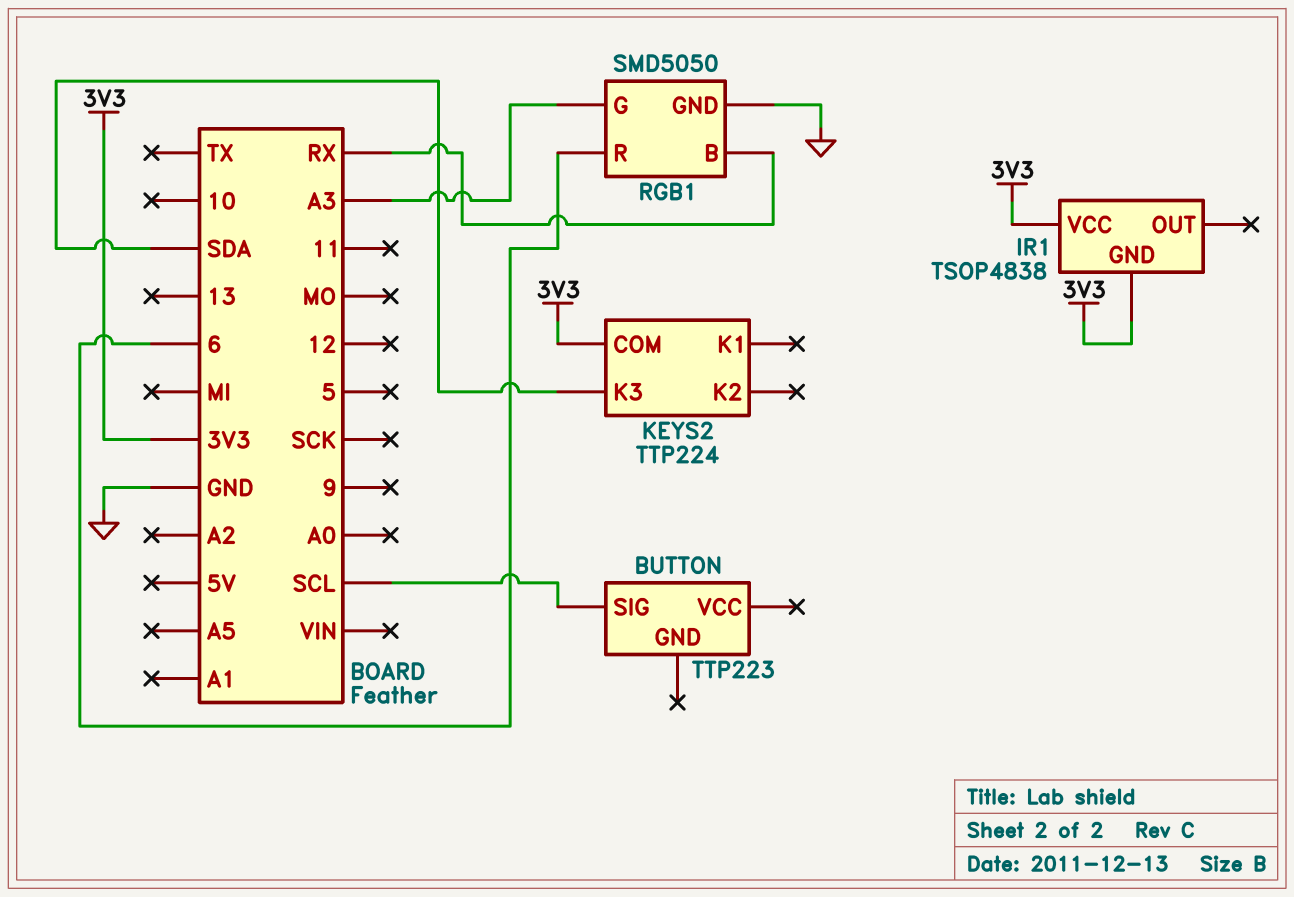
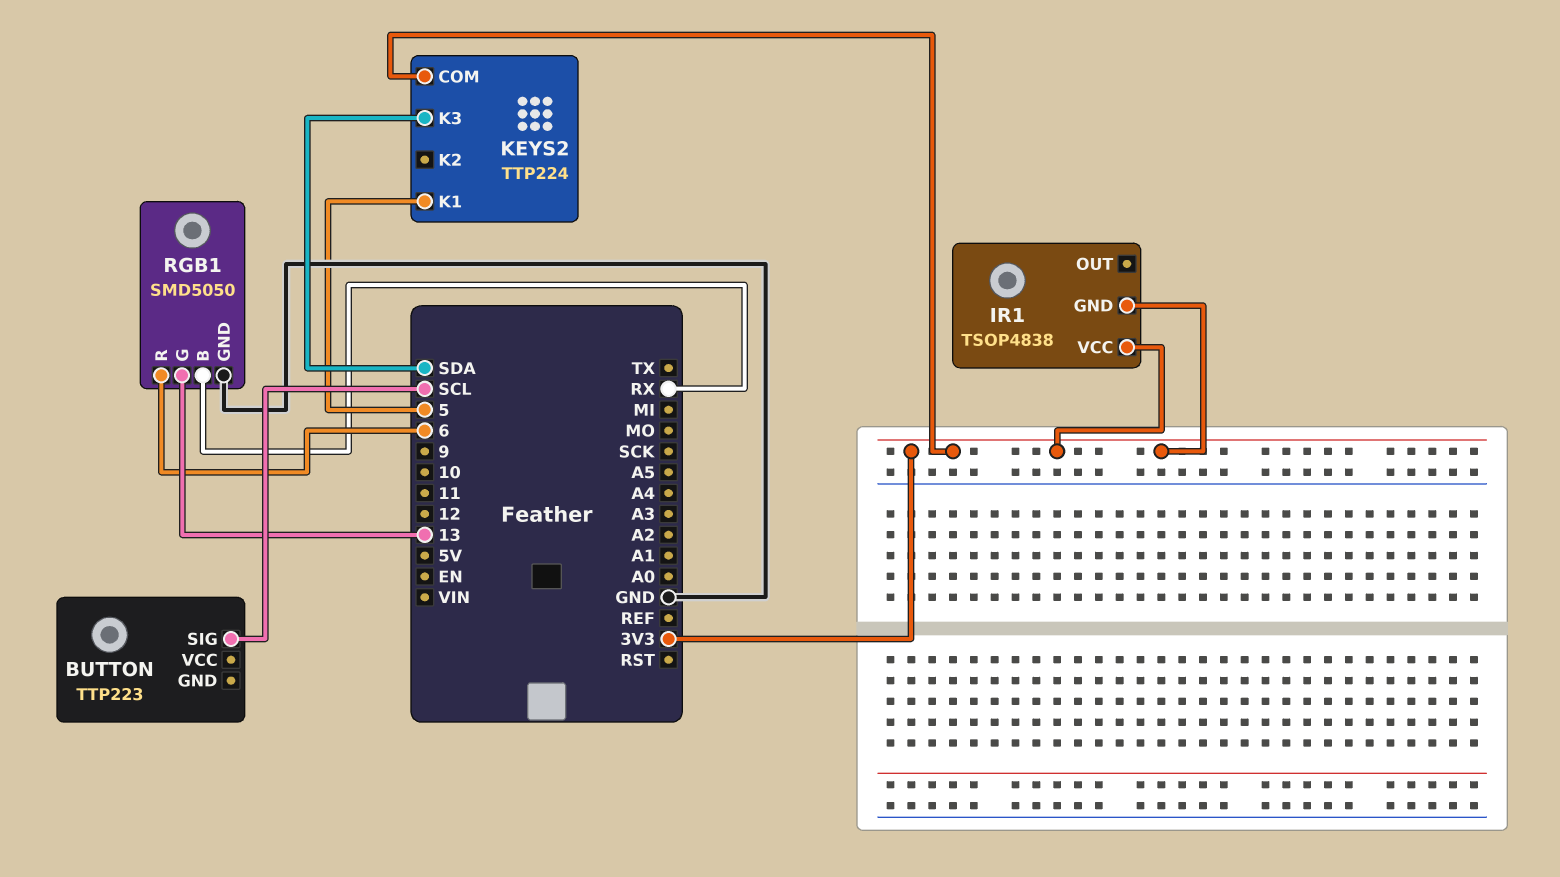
KEYS2 pin K1: none -> 5
RGB1 pin G: A3 -> 13

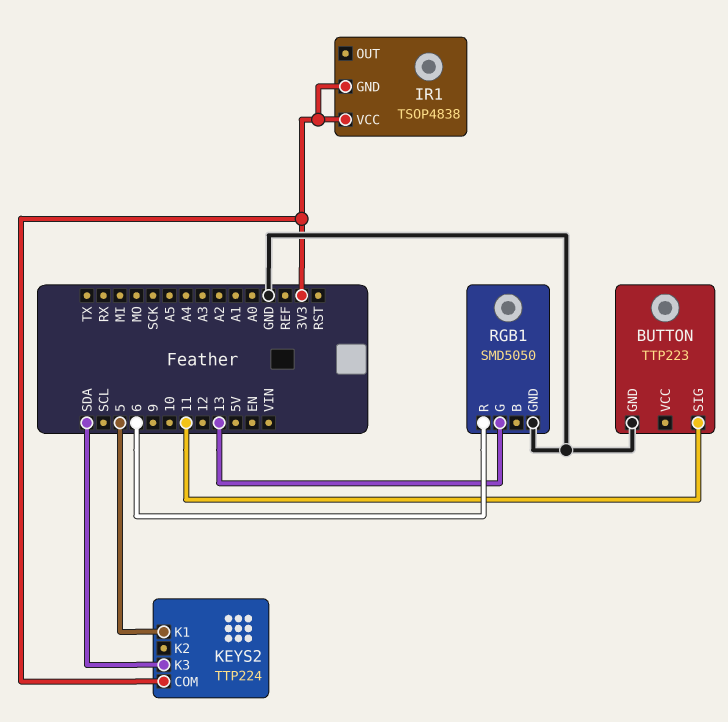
BUTTON pin GND: none -> GND
BUTTON pin SIG: SCL -> 11
RGB1 pin B: RX -> none

